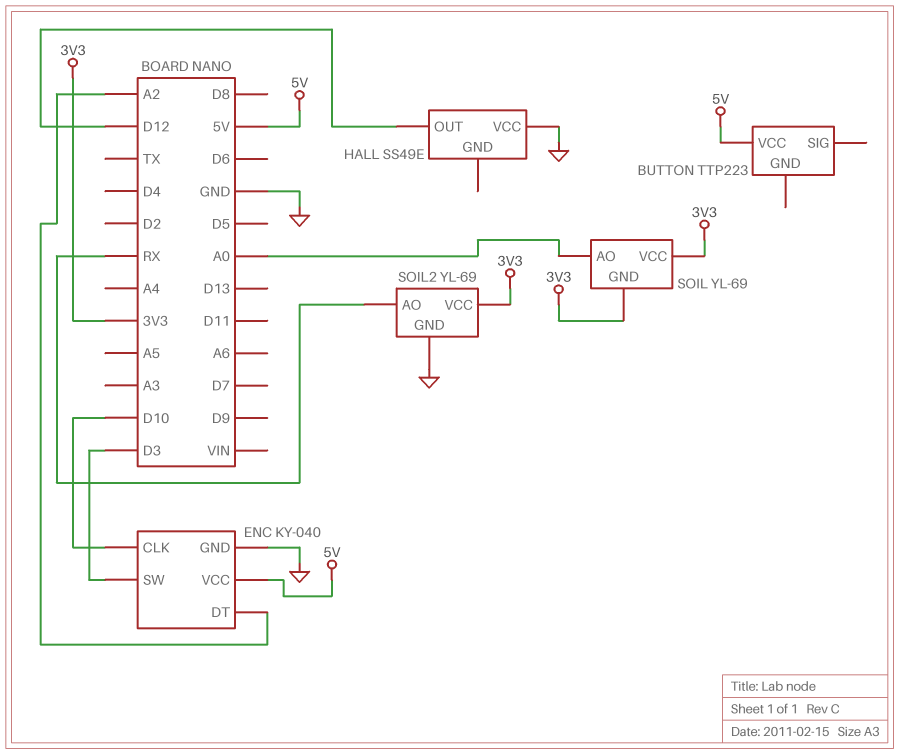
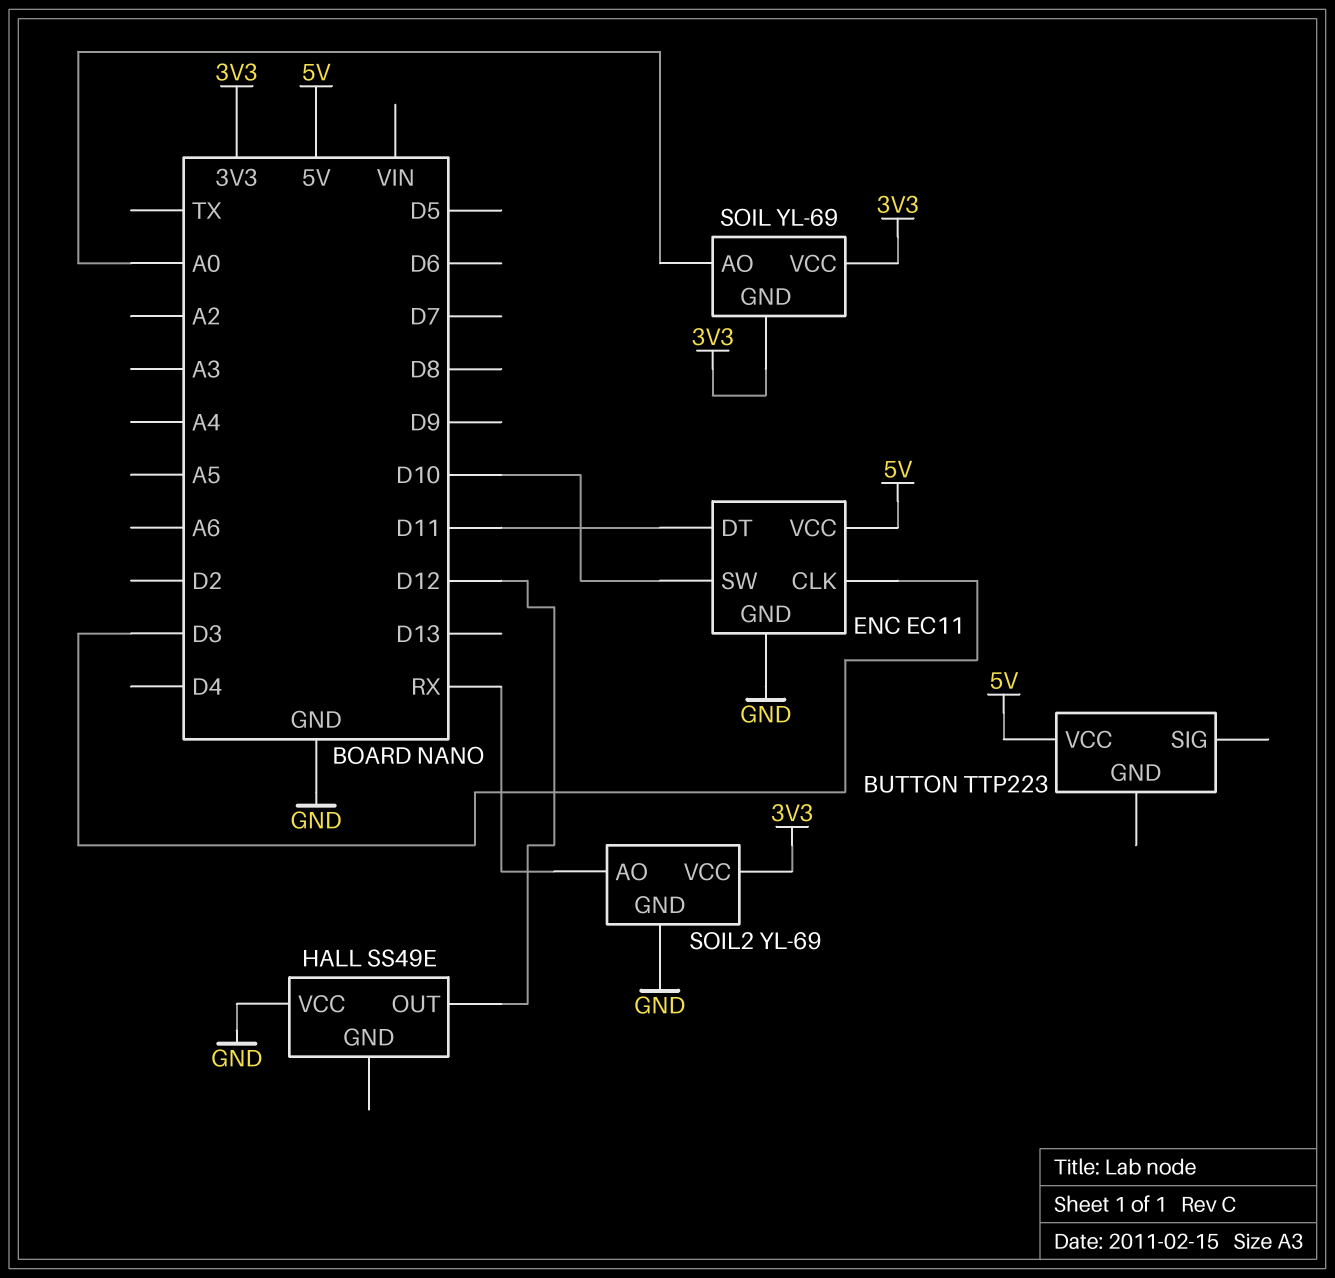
ENC: KY-040 -> EC11
ENC pin CLK: D10 -> D3
ENC pin DT: A2 -> D11
ENC pin SW: D3 -> D10

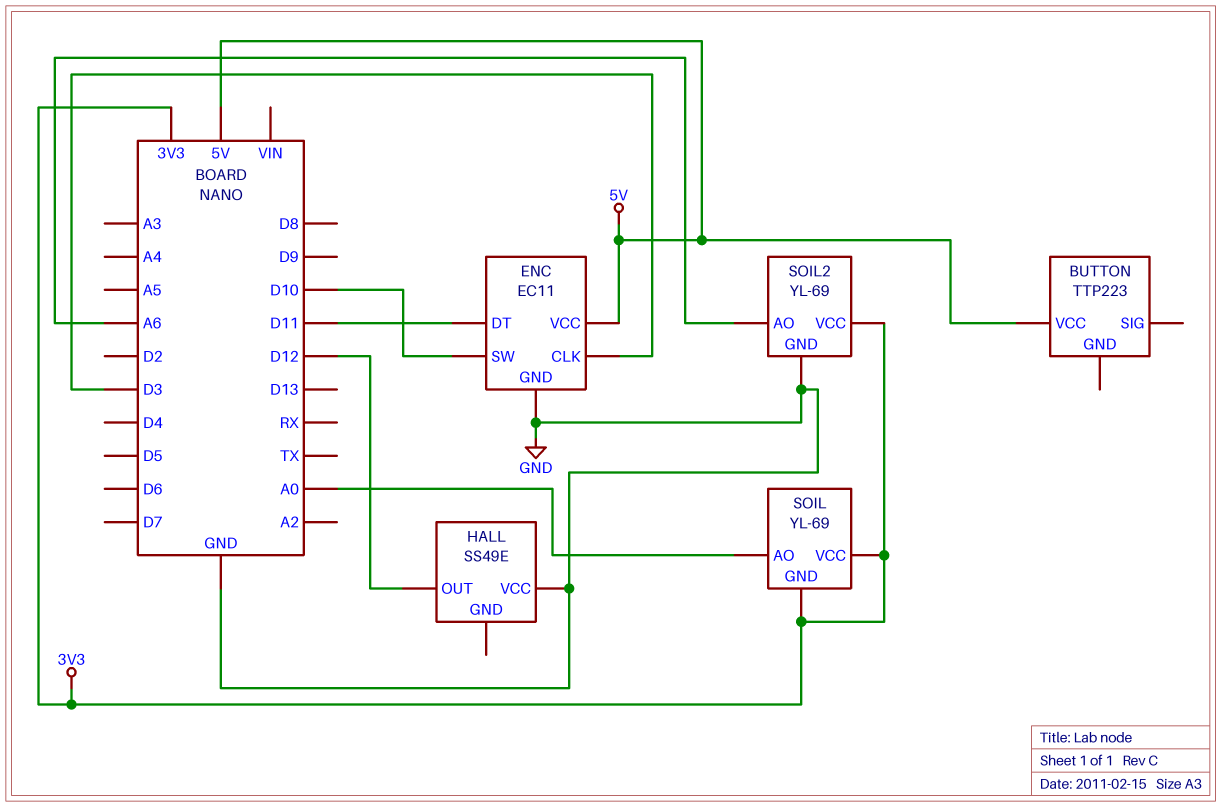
SOIL2 pin AO: RX -> A6

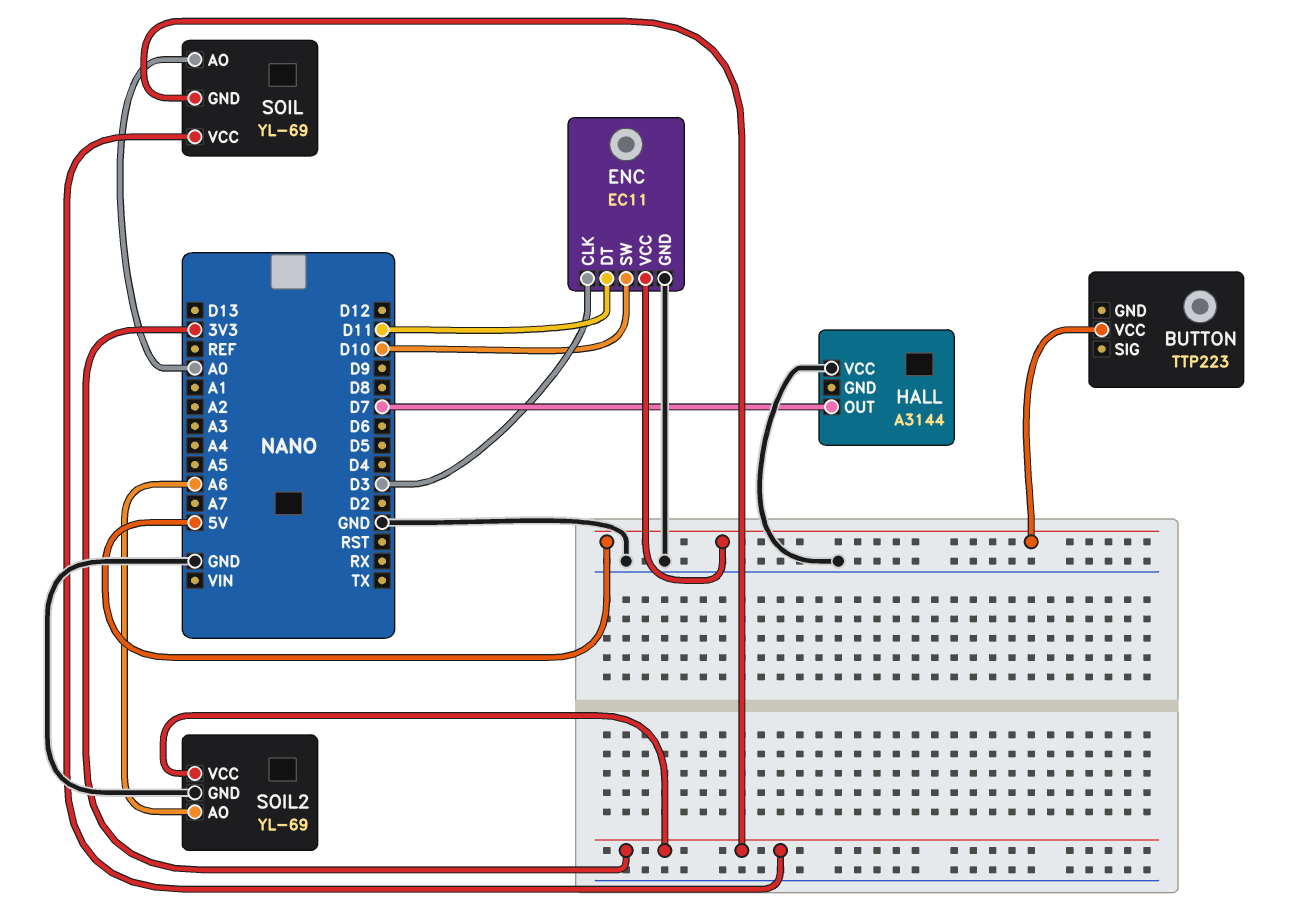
HALL: SS49E -> A3144
HALL pin OUT: D12 -> D7

